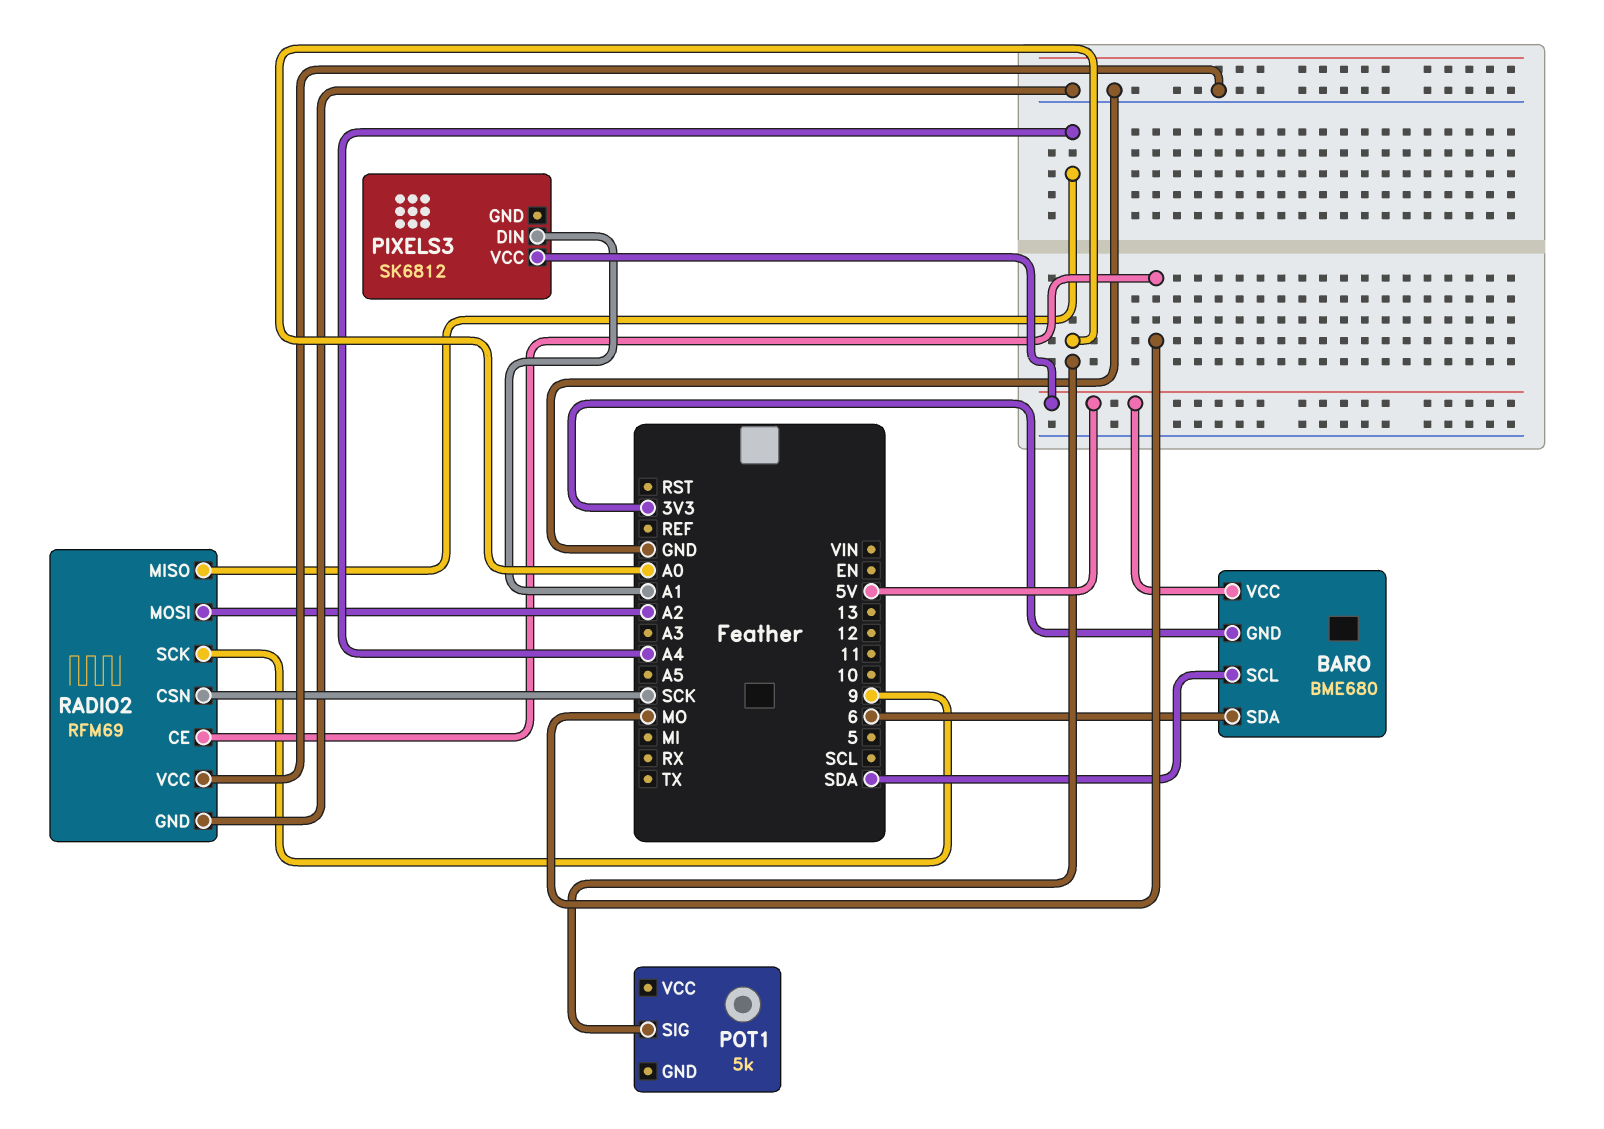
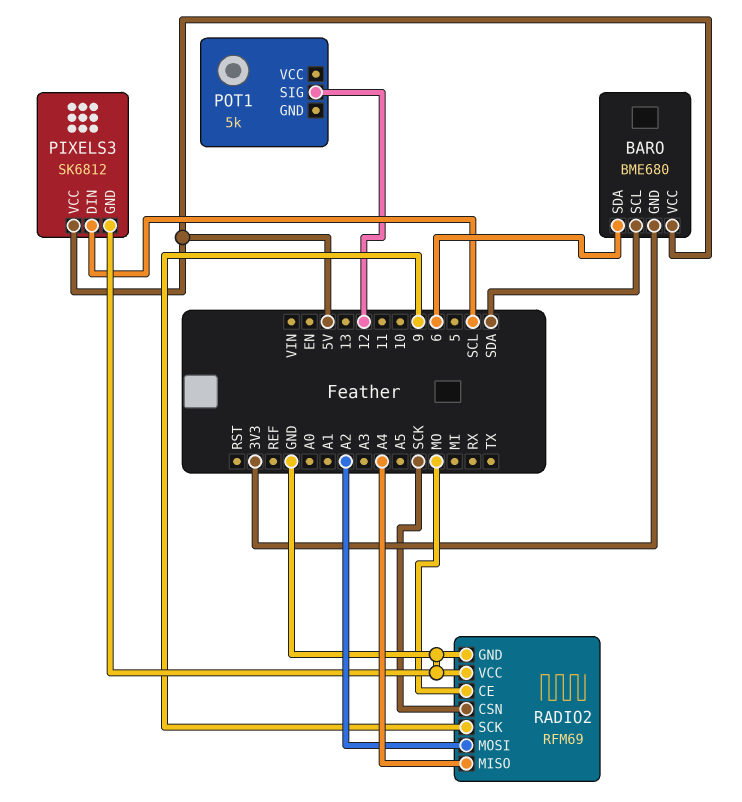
PIXELS3 pin DIN: A1 -> SCL
PIXELS3 pin GND: none -> GND
POT1 pin SIG: A0 -> 12

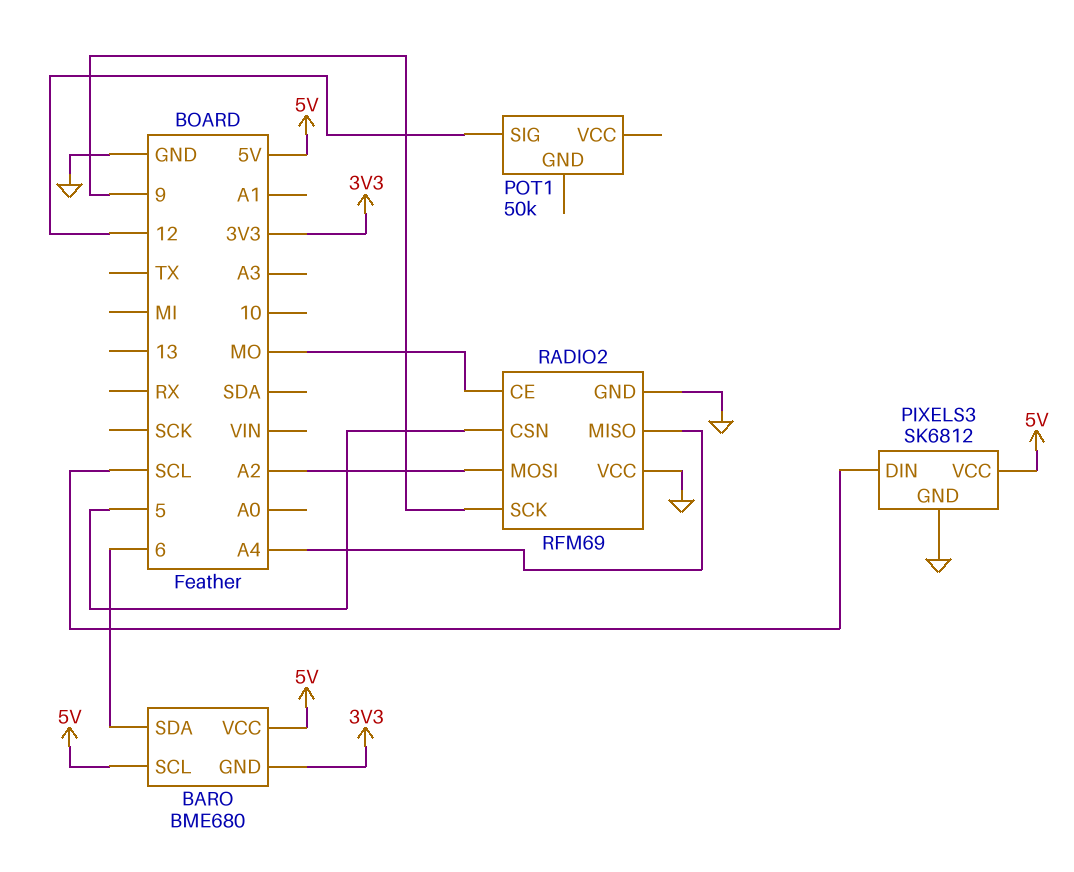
BARO pin SCL: SDA -> 5V
POT1: 5k -> 50k
RADIO2 pin CSN: SCK -> 5

